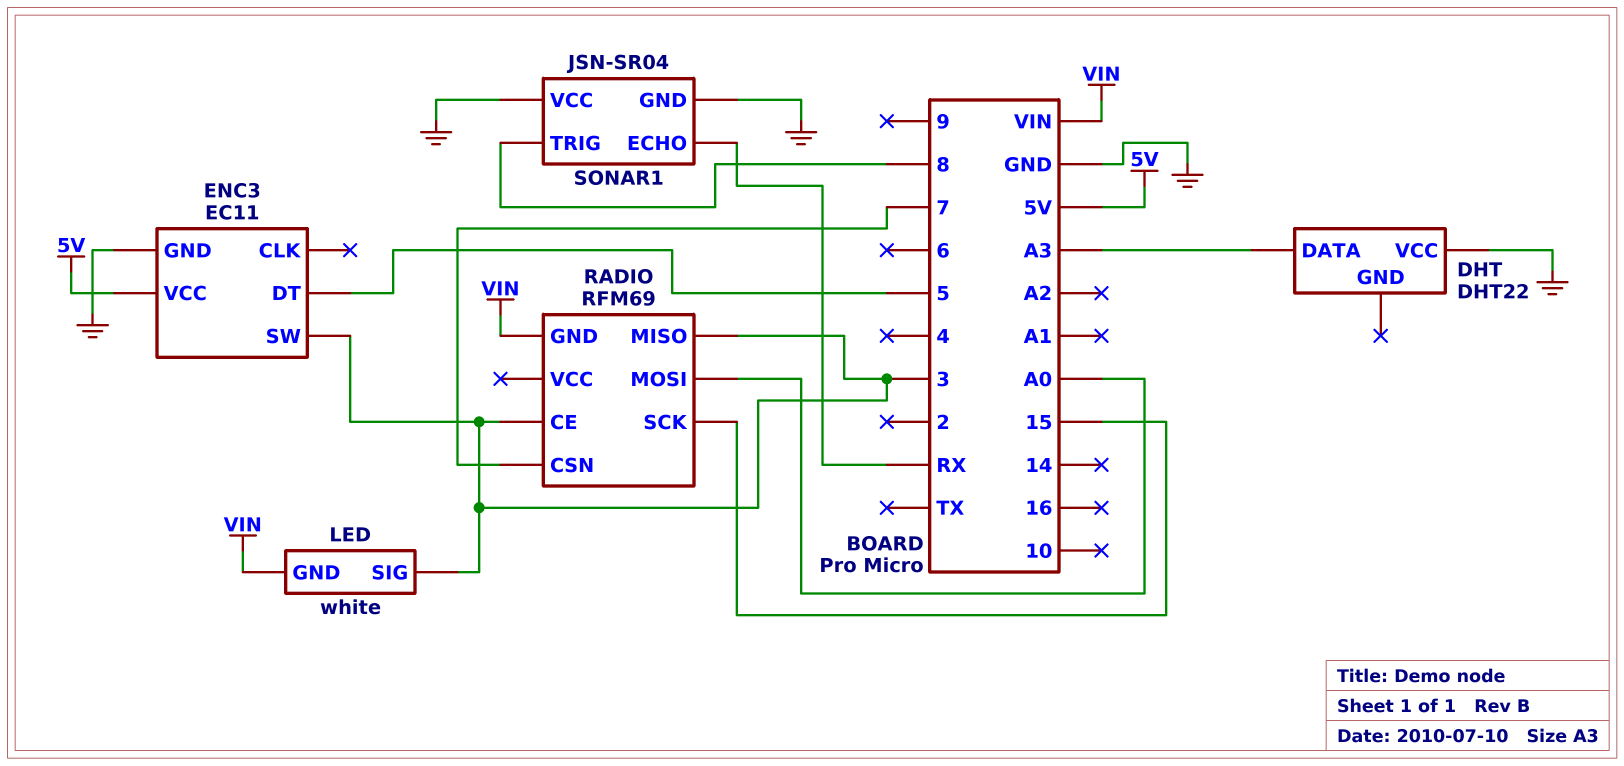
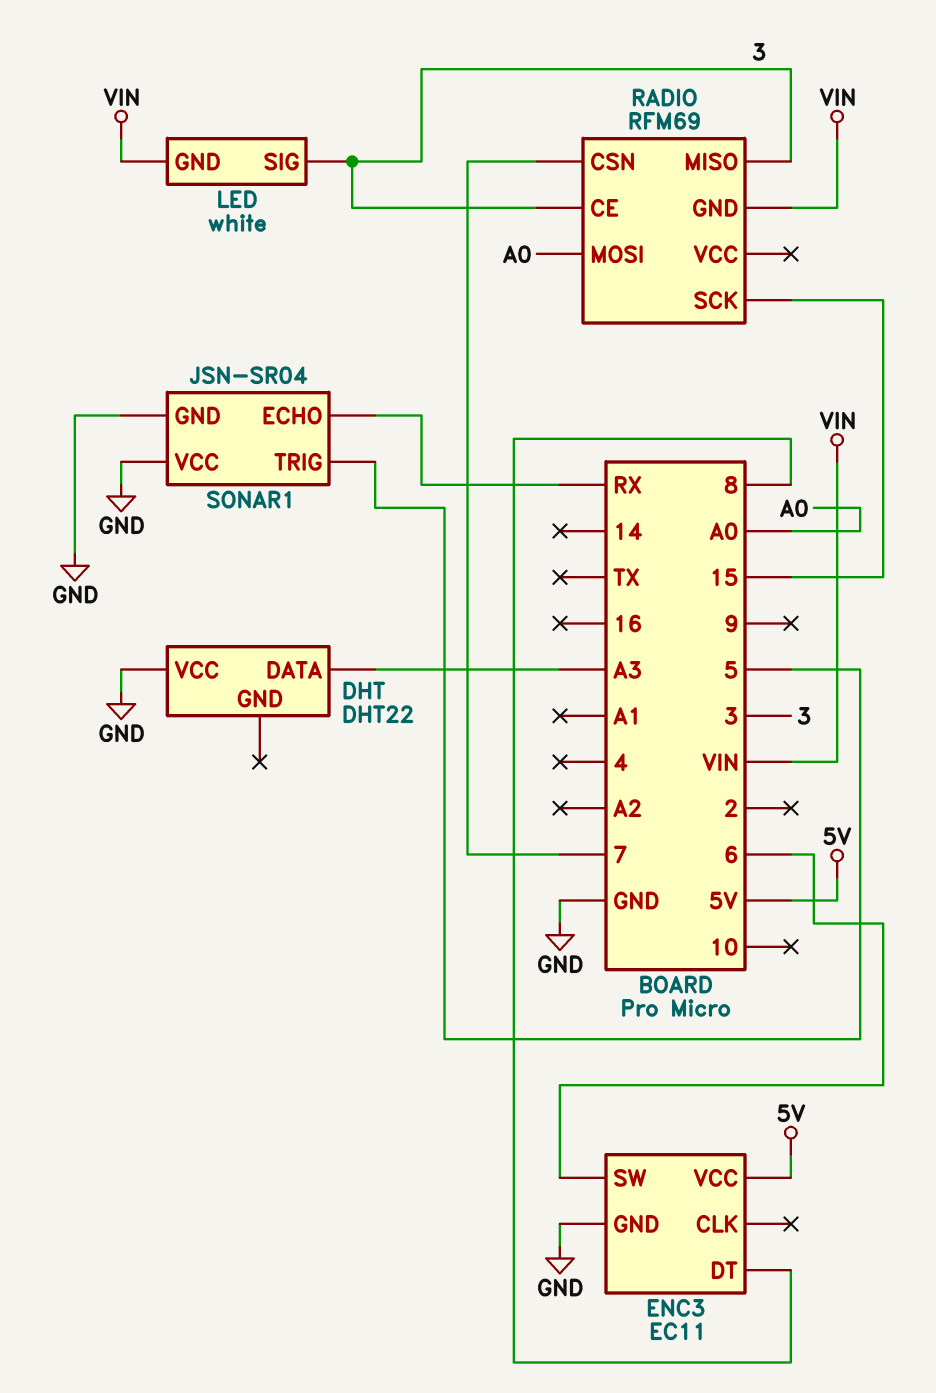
ENC3 pin DT: 5 -> 8
ENC3 pin SW: 3 -> 6
SONAR1 pin TRIG: 8 -> 5

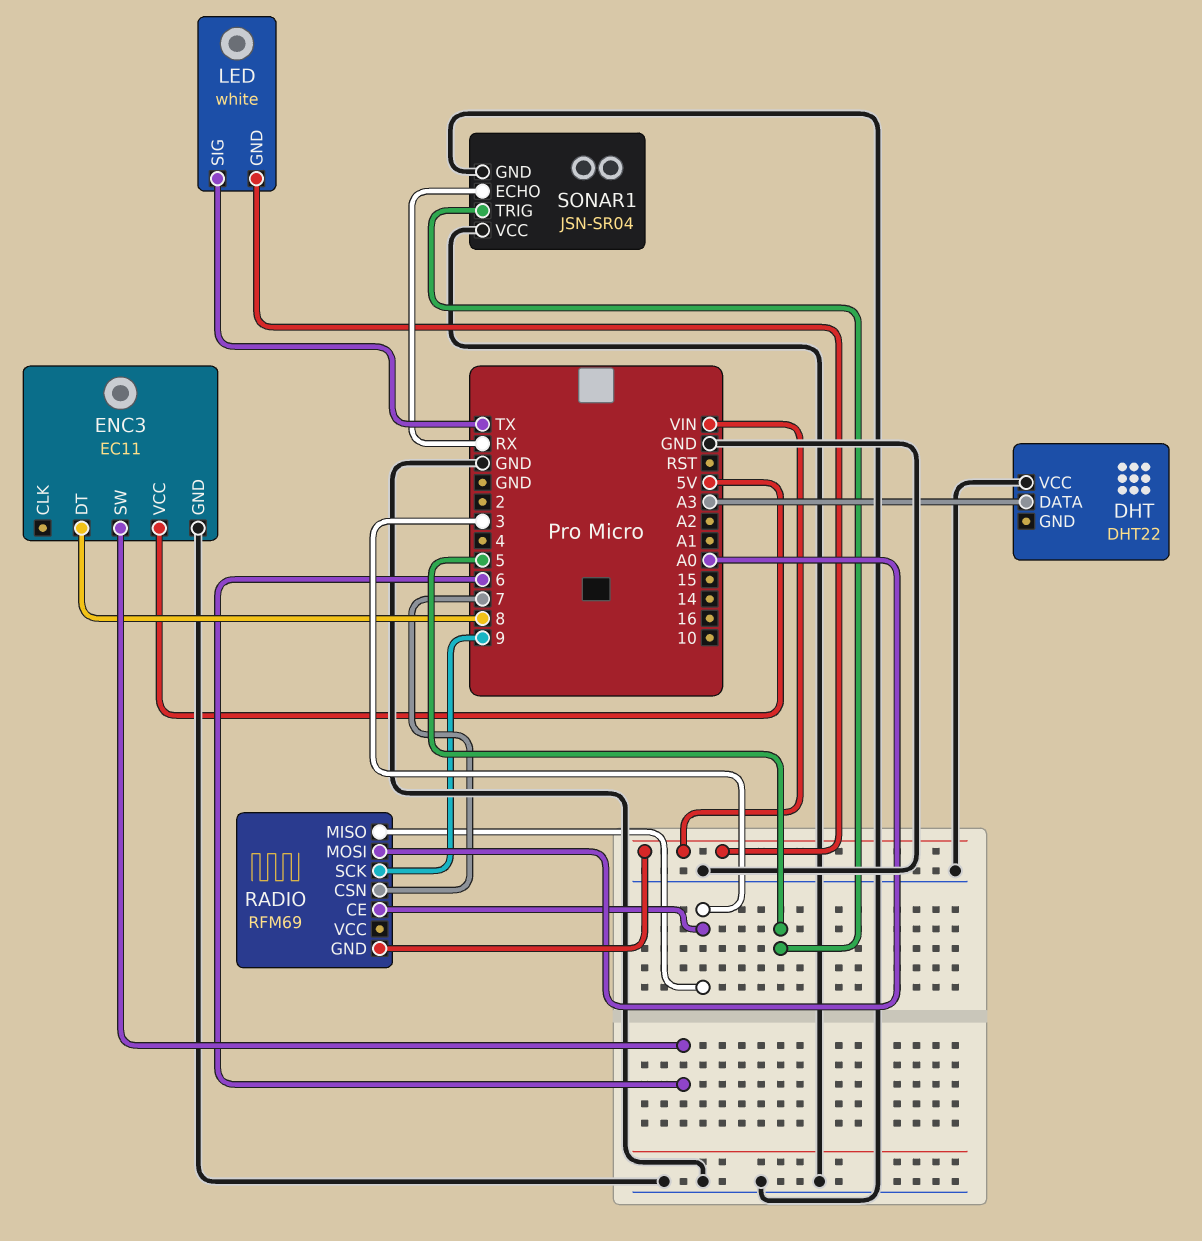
LED pin SIG: 3 -> TX
RADIO pin SCK: 15 -> 9

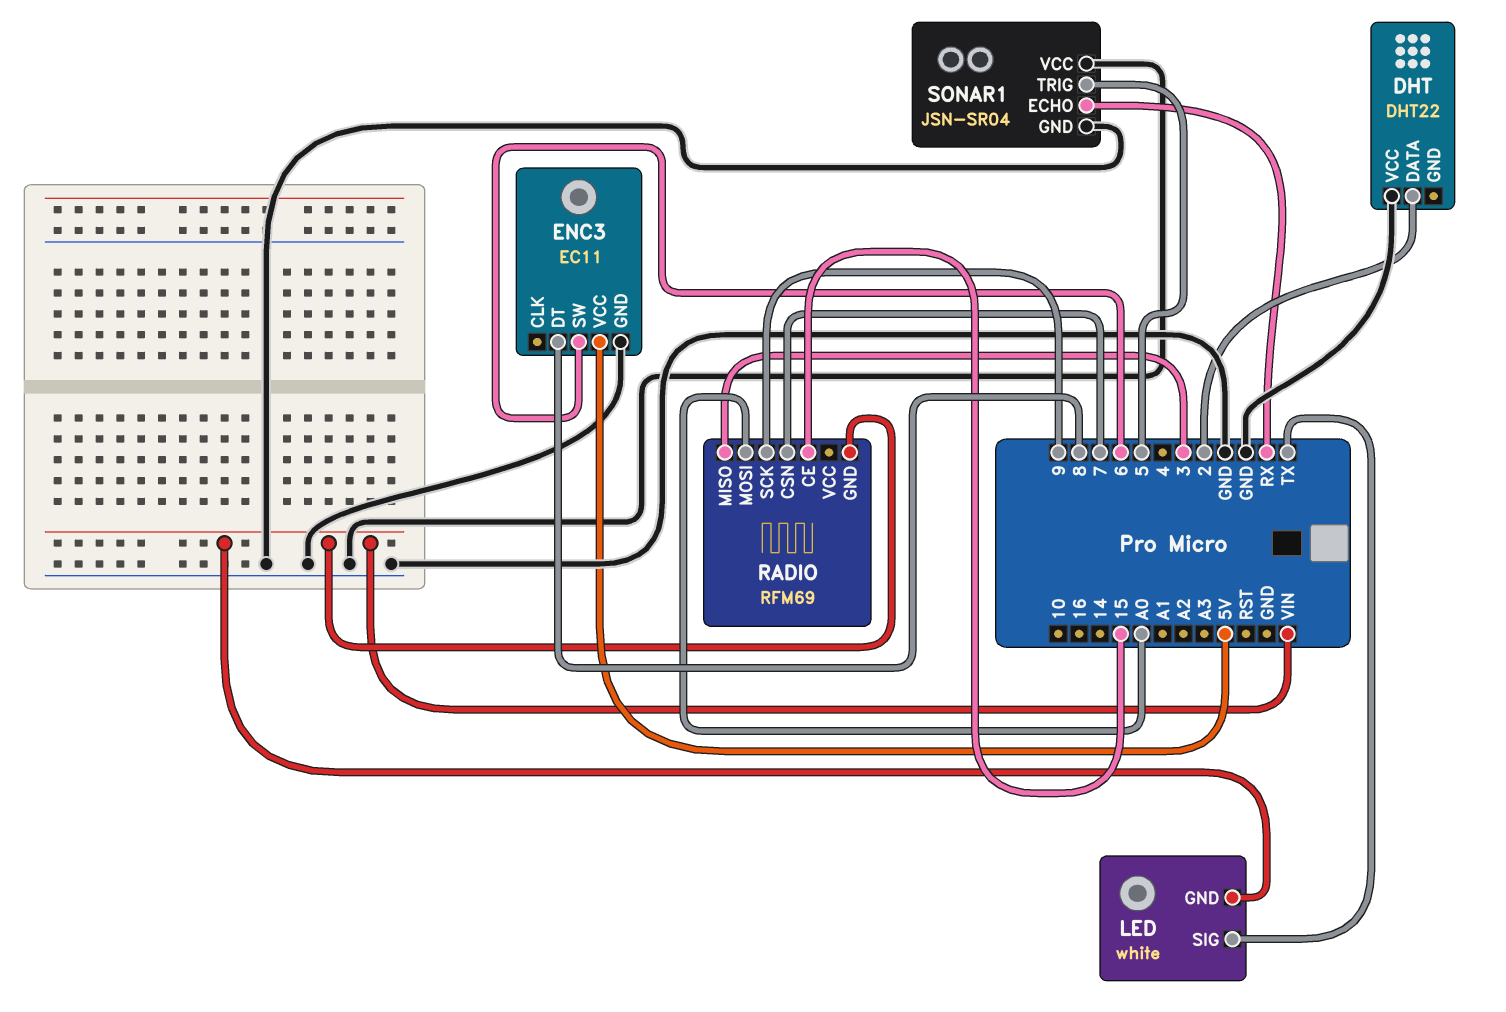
DHT pin DATA: A3 -> 2
RADIO pin CE: 3 -> 15

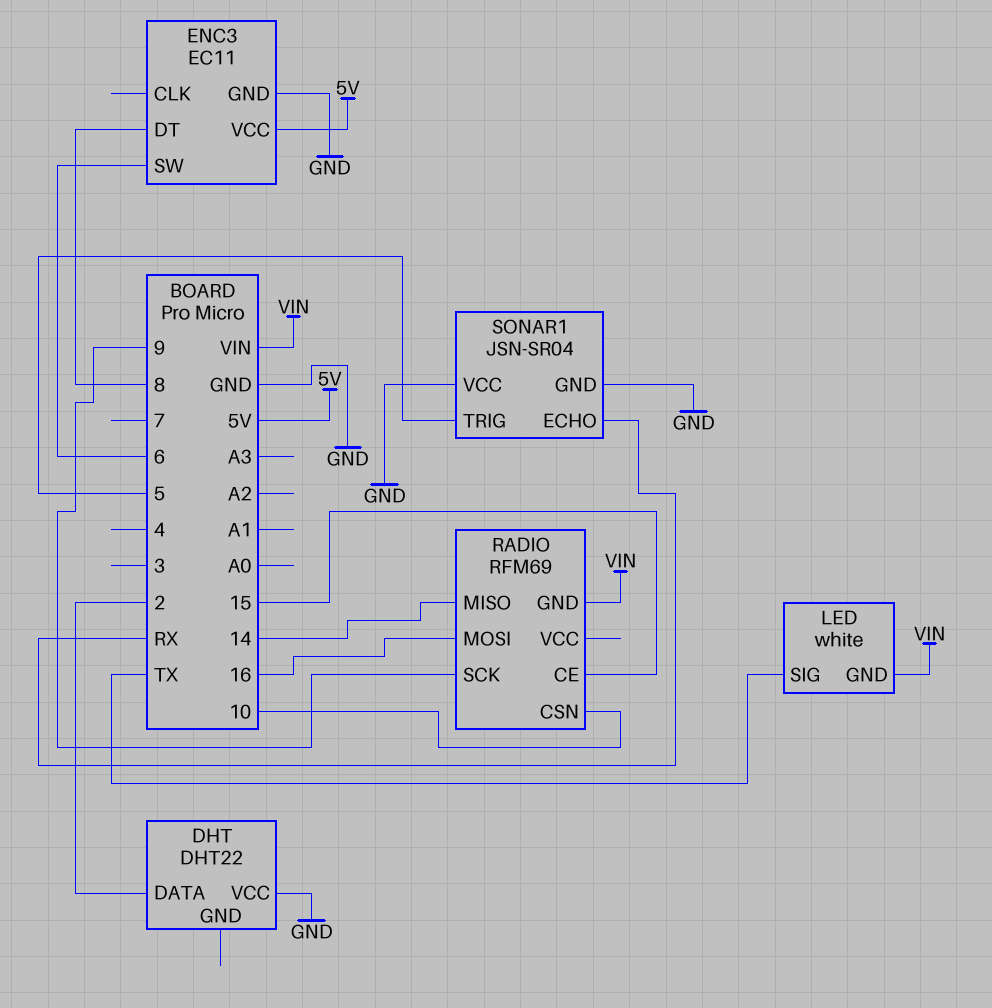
RADIO pin CSN: 7 -> 10
RADIO pin MISO: 3 -> 14
RADIO pin MOSI: A0 -> 16

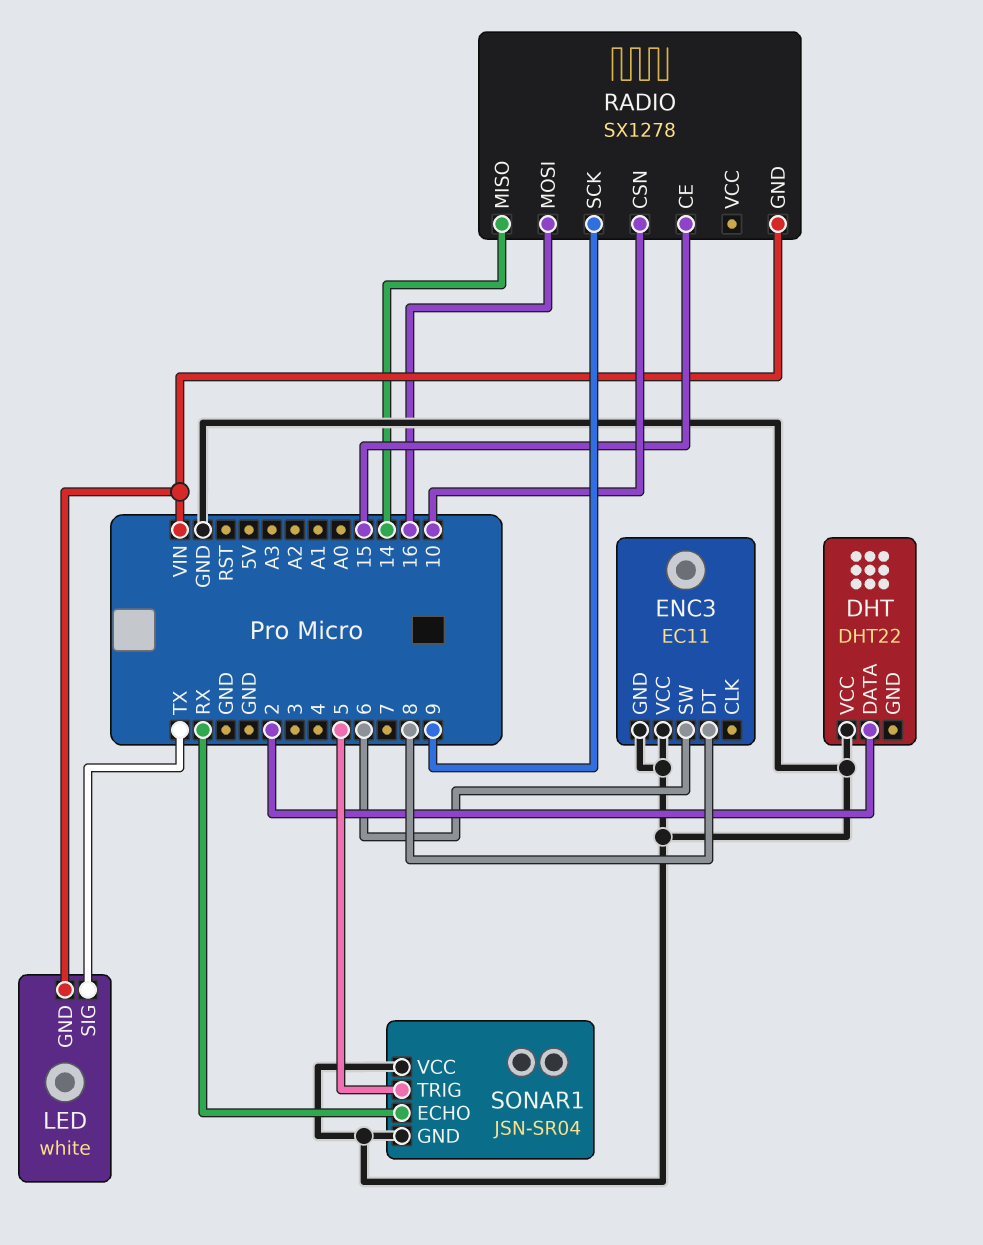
ENC3 pin VCC: 5V -> GND
RADIO: RFM69 -> SX1278

